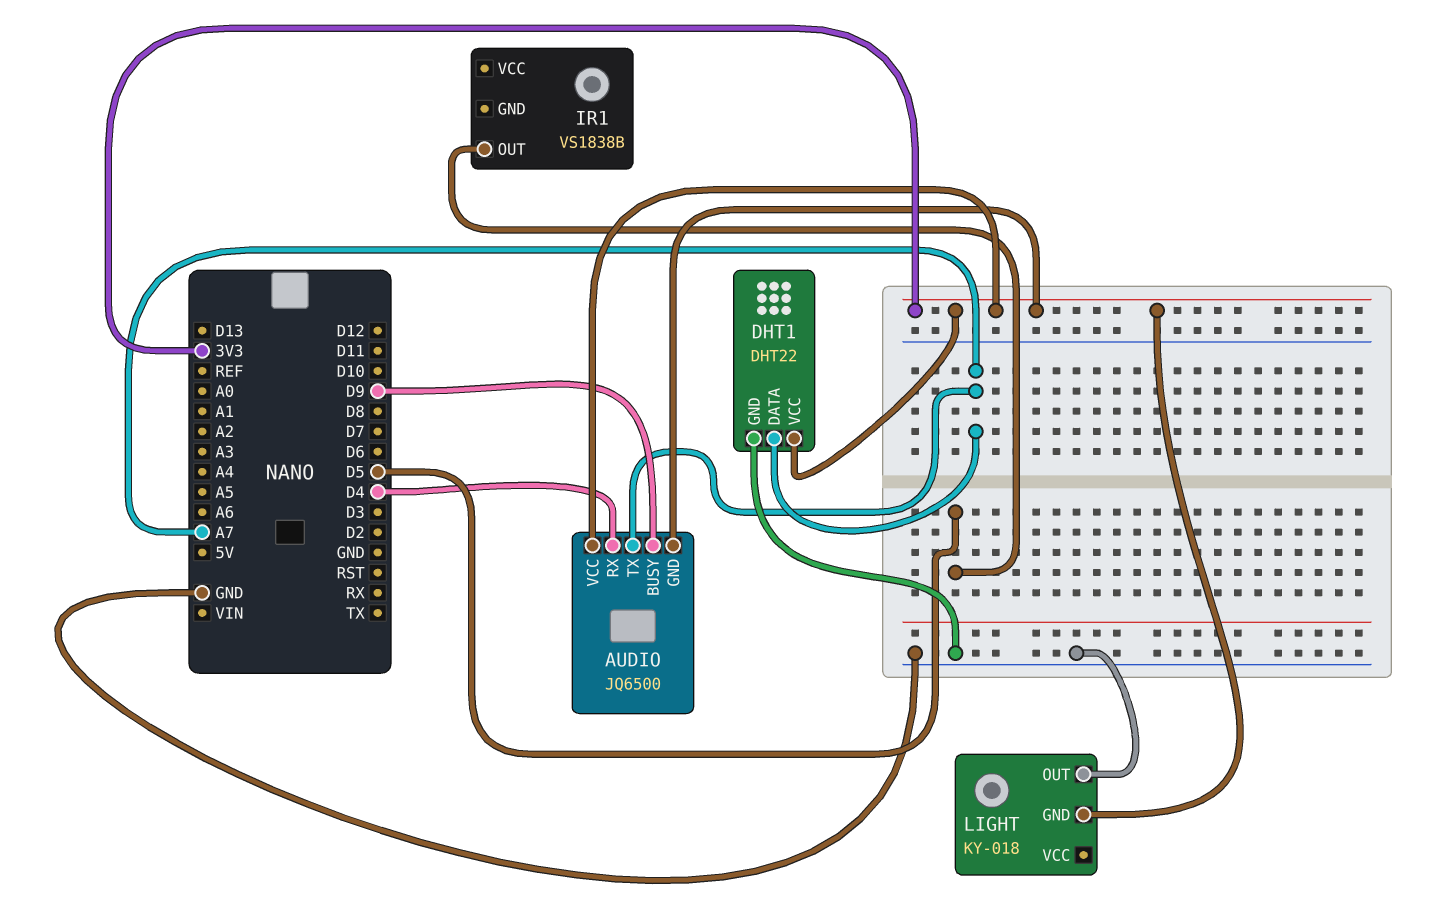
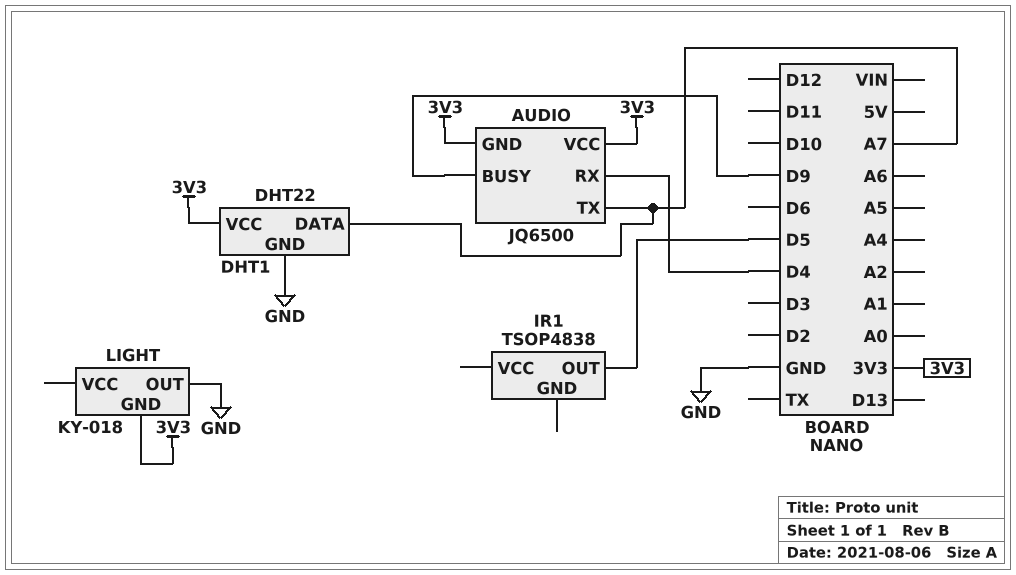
IR1: VS1838B -> TSOP4838

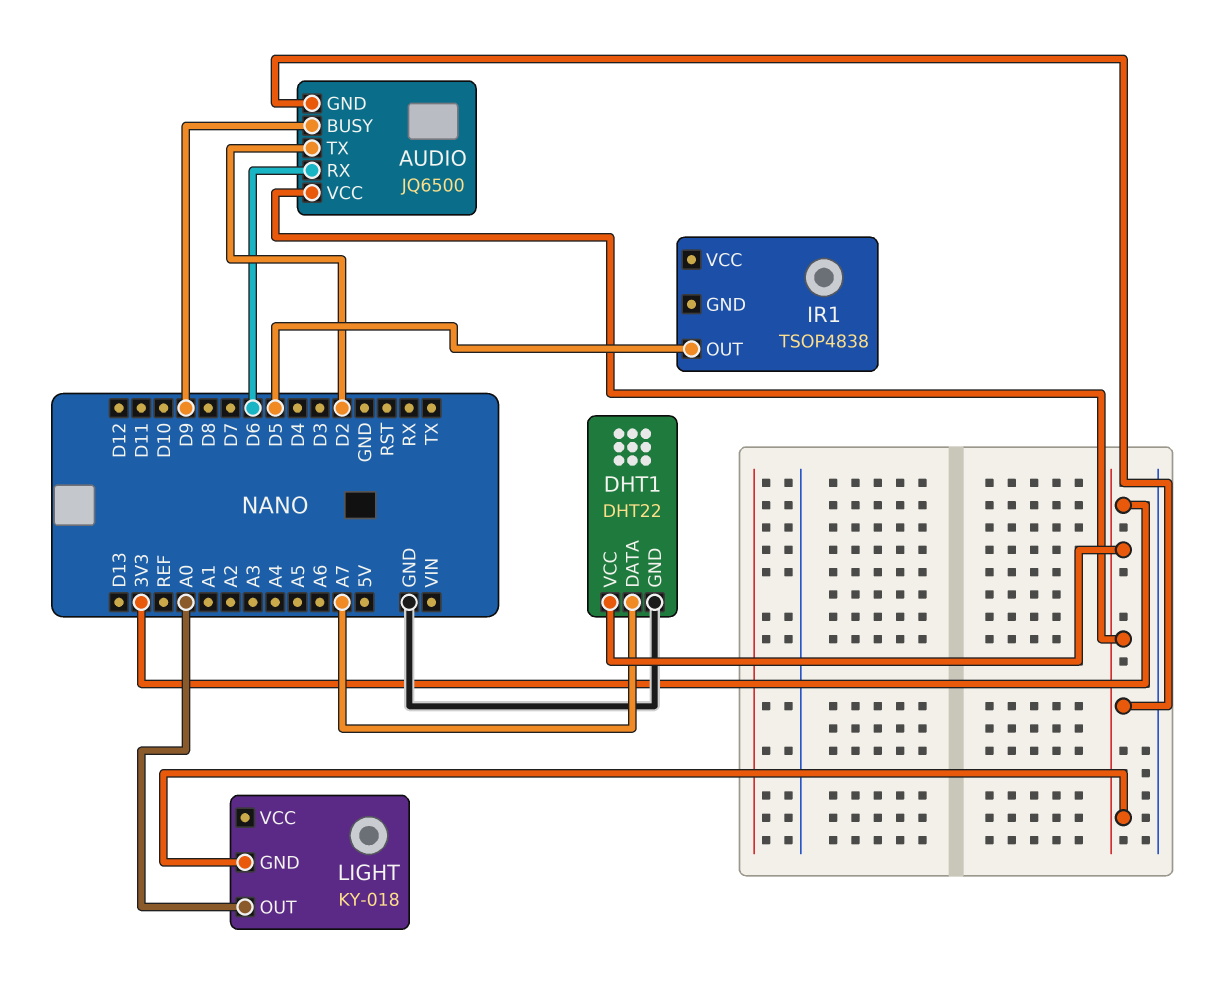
AUDIO pin RX: D4 -> D6
AUDIO pin TX: A7 -> D2
LIGHT pin OUT: GND -> A0

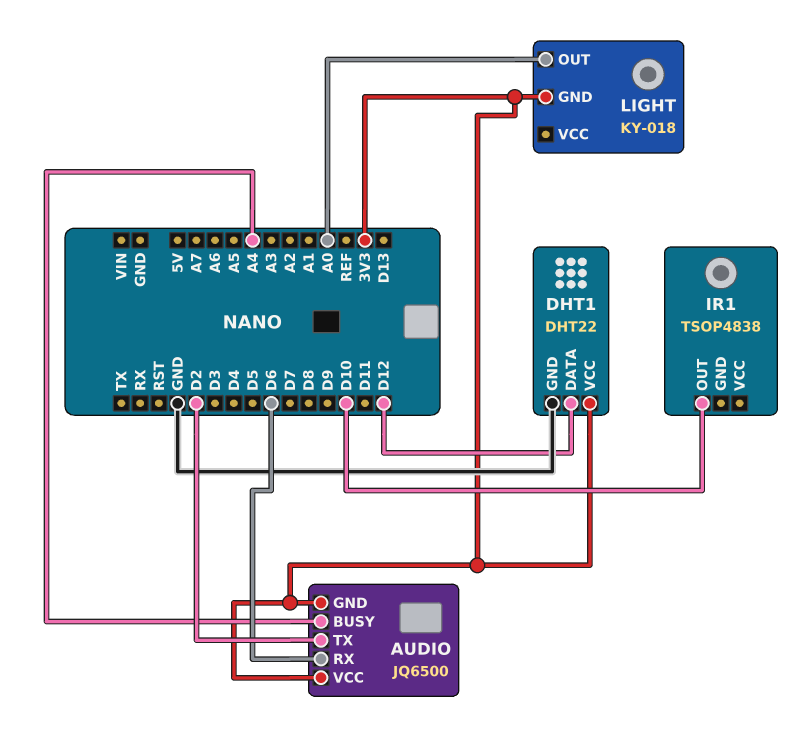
AUDIO pin BUSY: D9 -> A4
DHT1 pin DATA: A7 -> D12
IR1 pin OUT: D5 -> D10

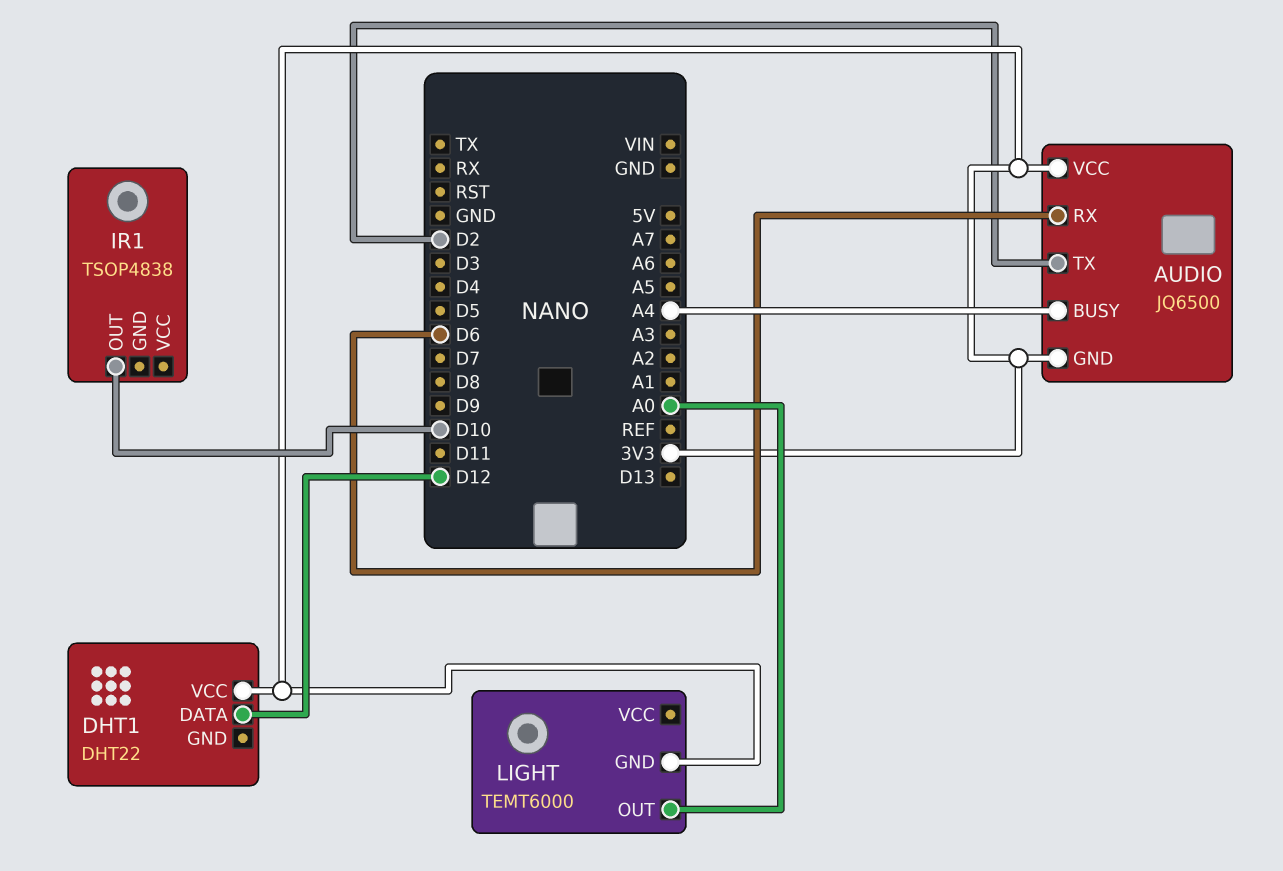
DHT1 pin GND: GND -> none
LIGHT: KY-018 -> TEMT6000

